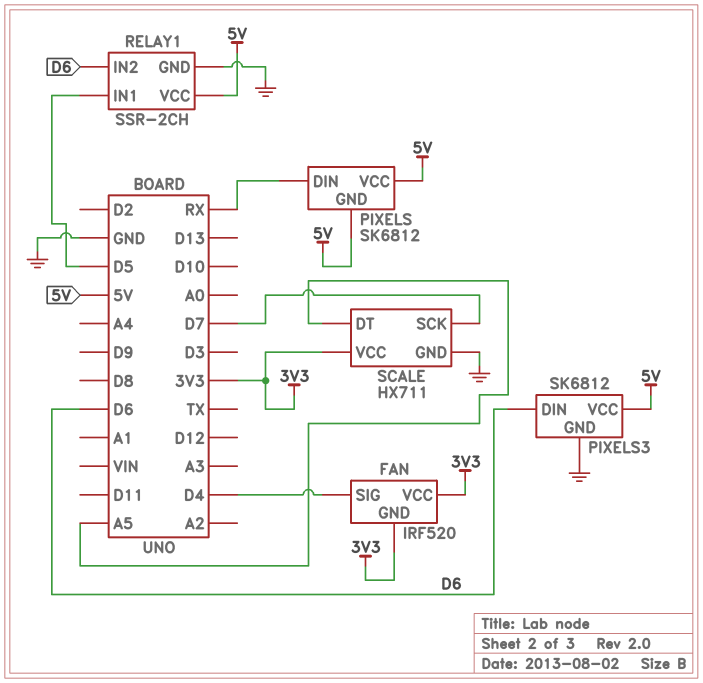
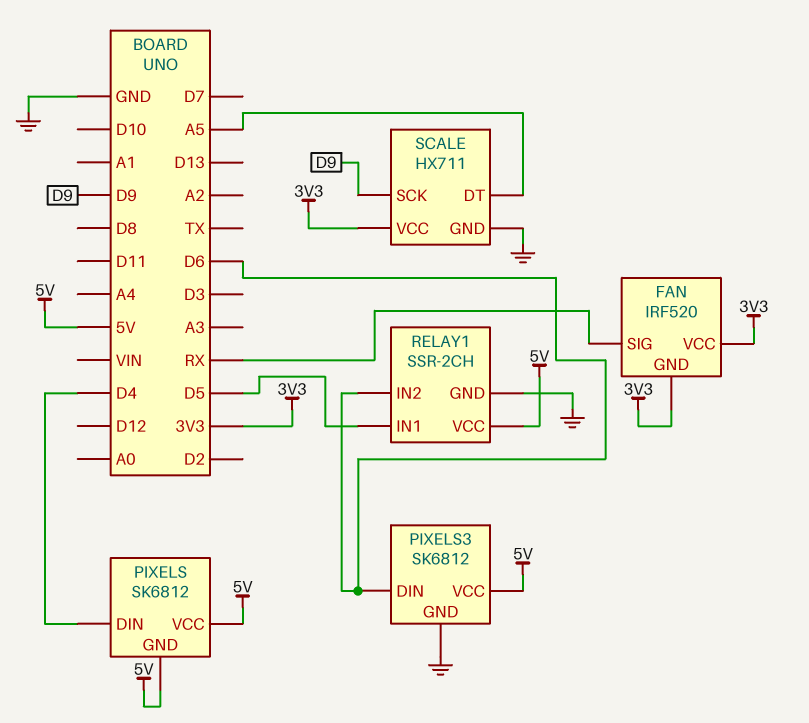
FAN pin SIG: D4 -> RX
PIXELS pin DIN: RX -> D4
SCALE pin SCK: D7 -> D9

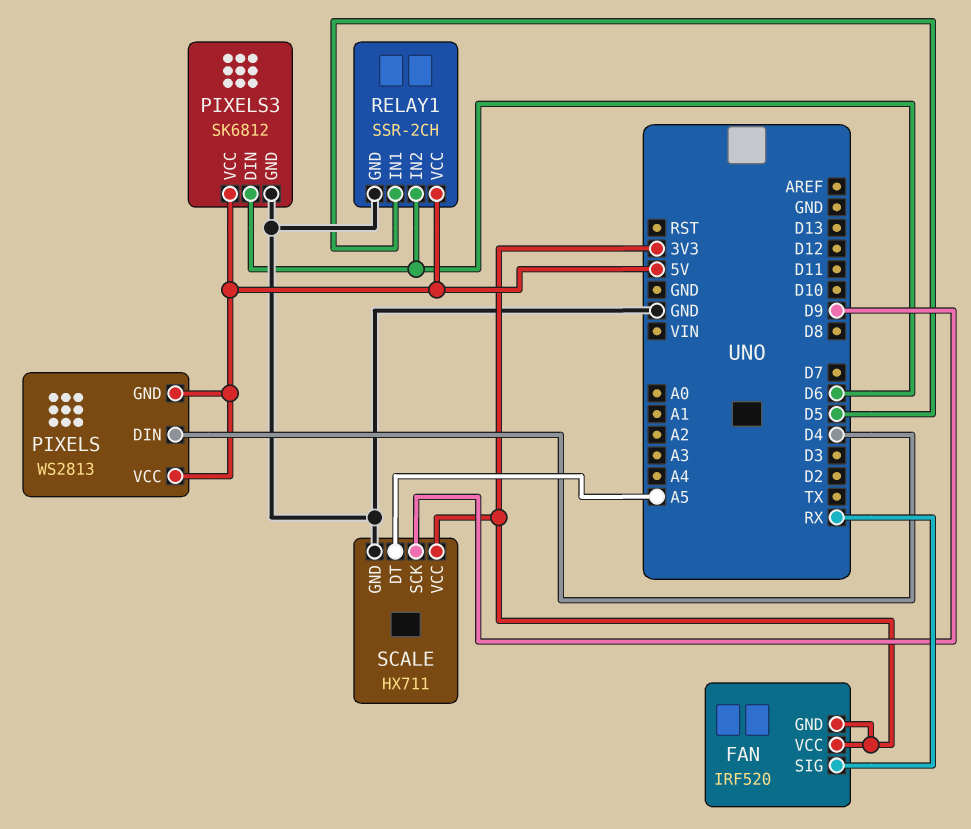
PIXELS: SK6812 -> WS2813

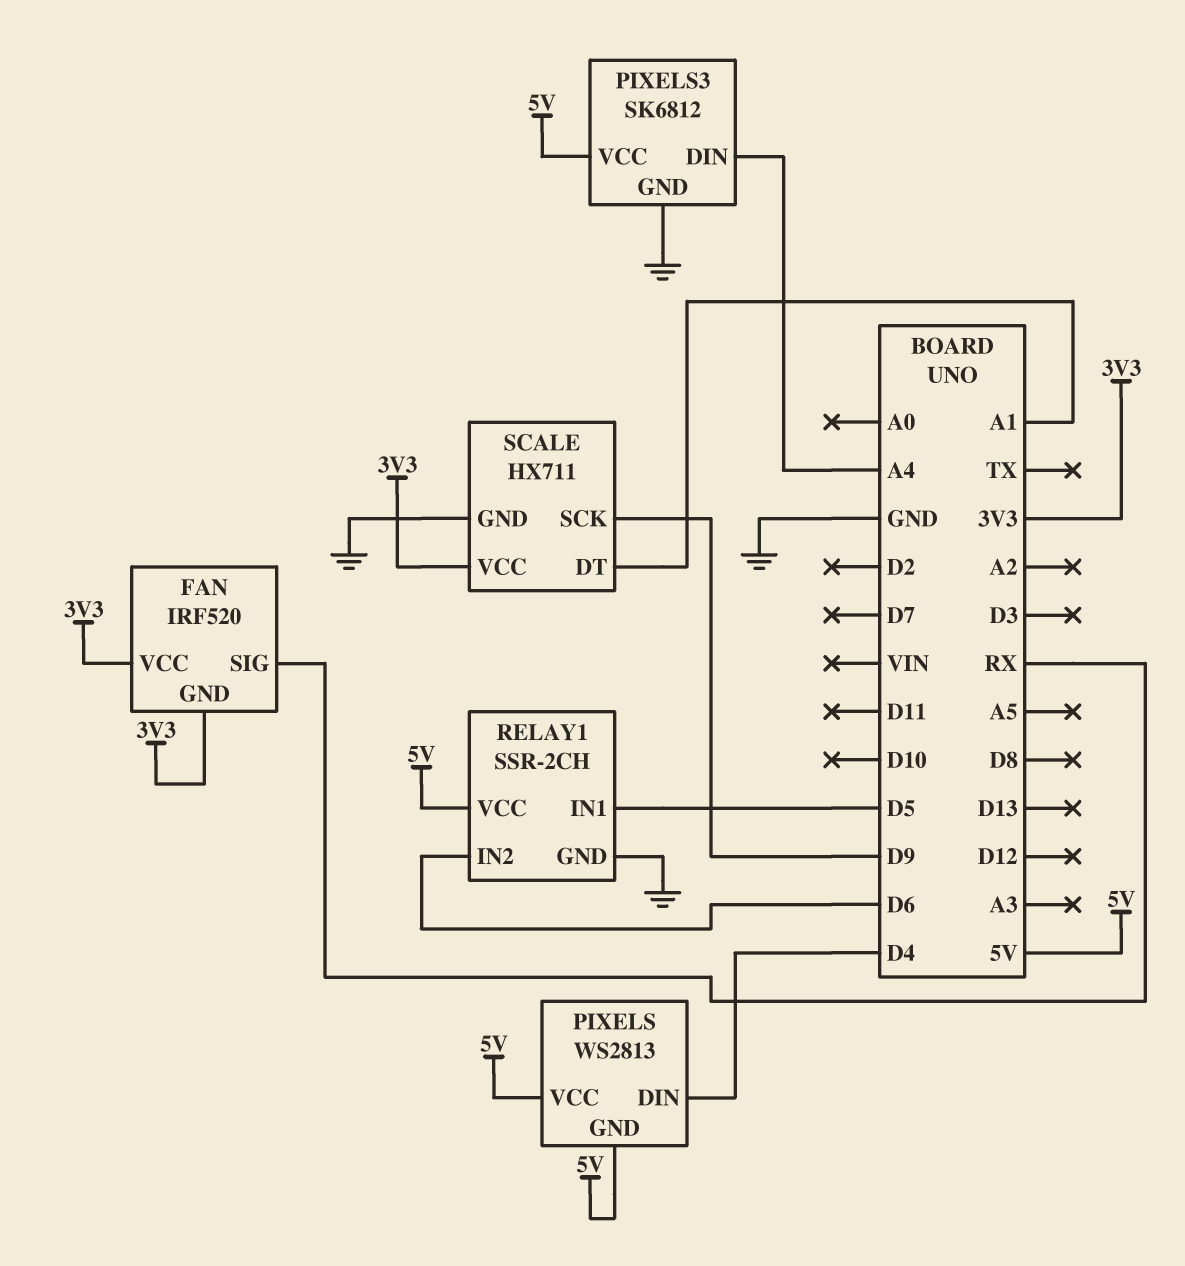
PIXELS3 pin DIN: D6 -> A4
SCALE pin DT: A5 -> A1

